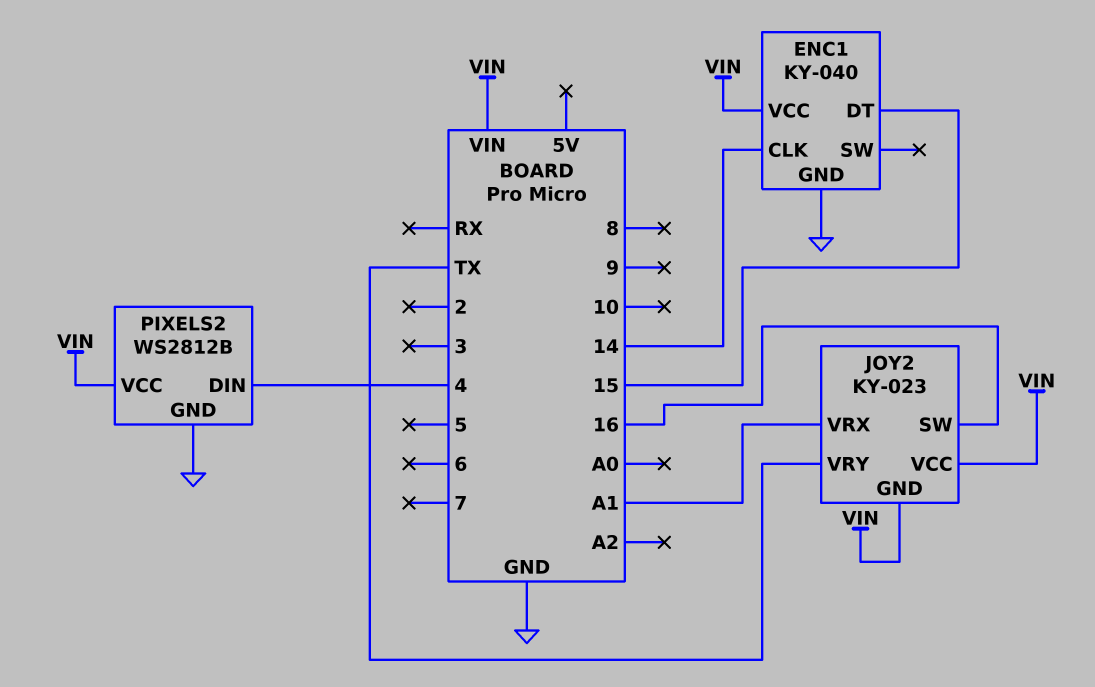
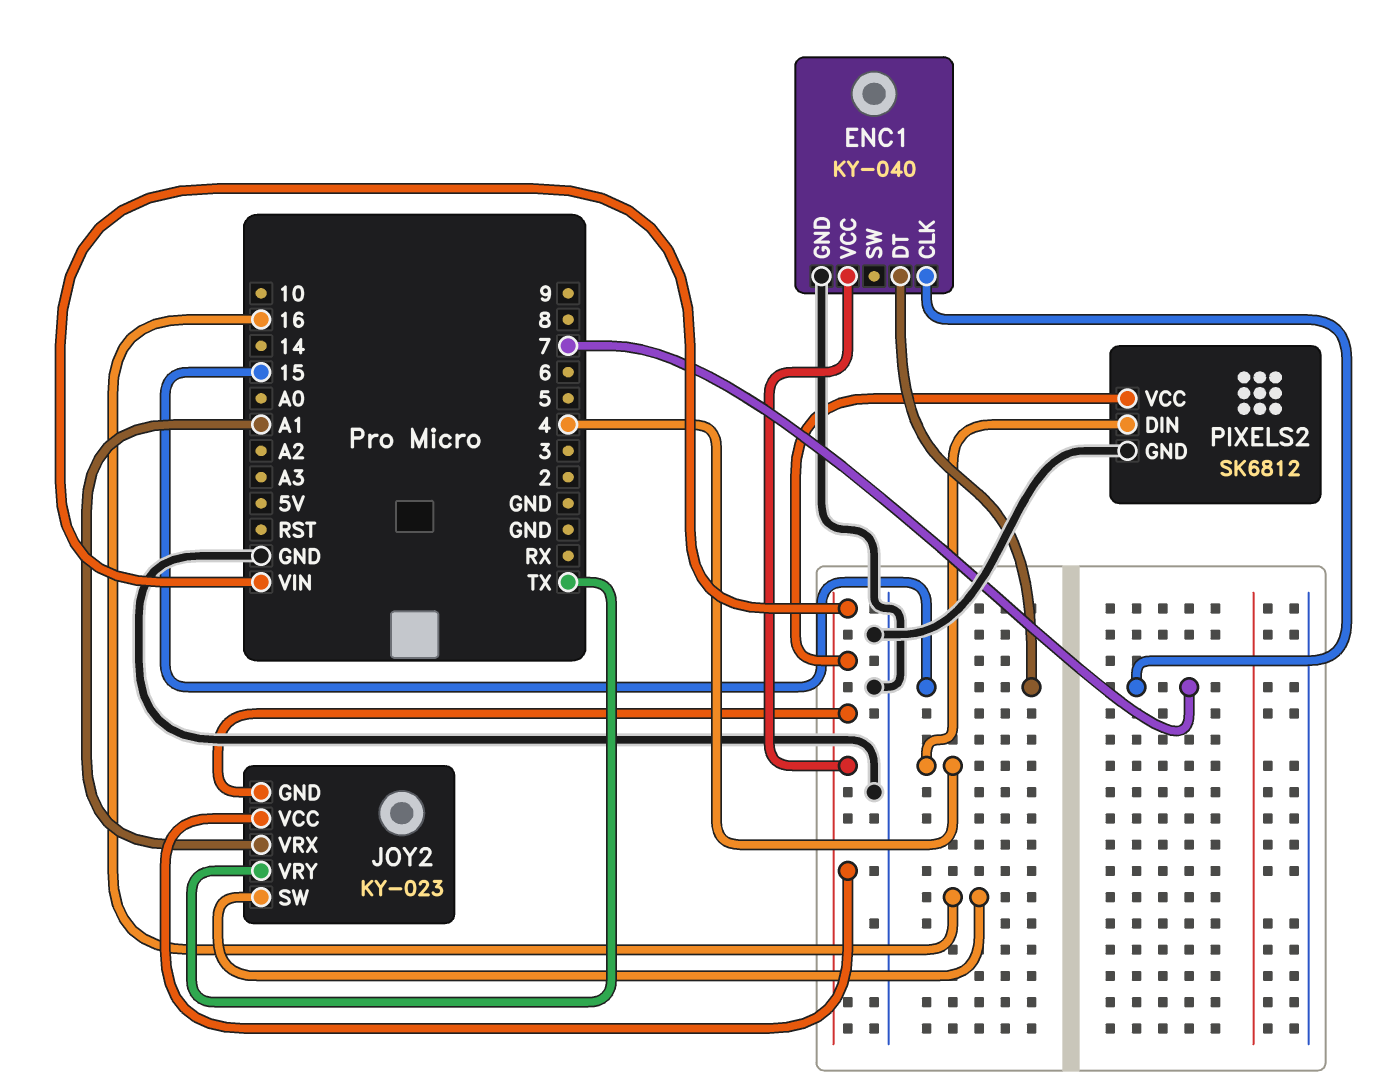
ENC1 pin CLK: 14 -> 7
PIXELS2: WS2812B -> SK6812

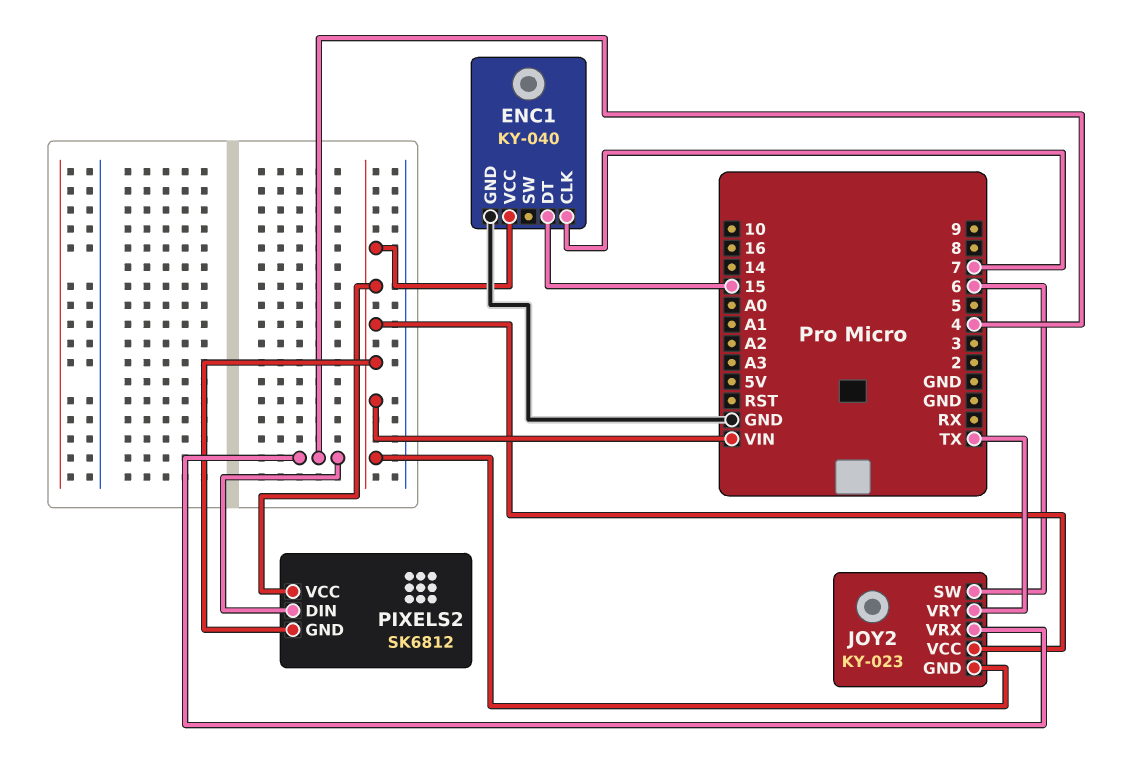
JOY2 pin SW: 16 -> 6
JOY2 pin VRX: A1 -> 4
PIXELS2 pin GND: GND -> VIN

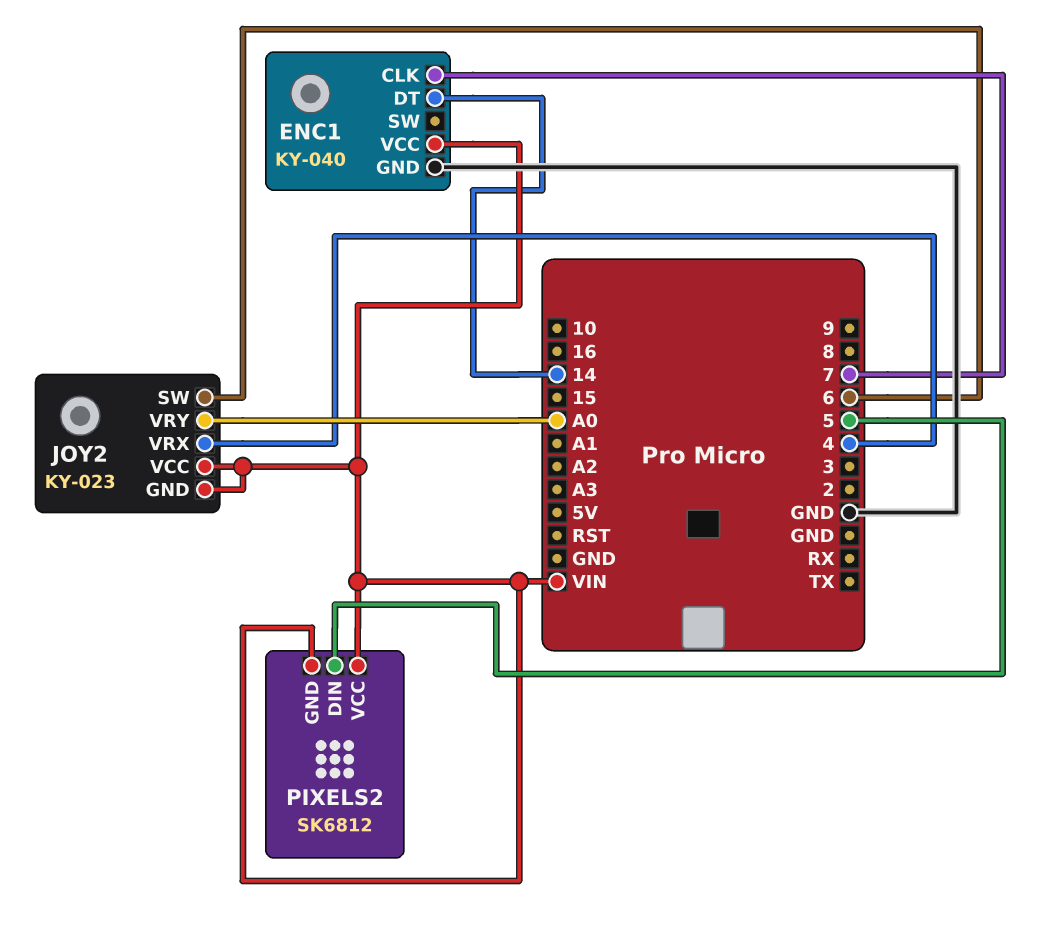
ENC1 pin DT: 15 -> 14
JOY2 pin VRY: TX -> A0
PIXELS2 pin DIN: 4 -> 5

